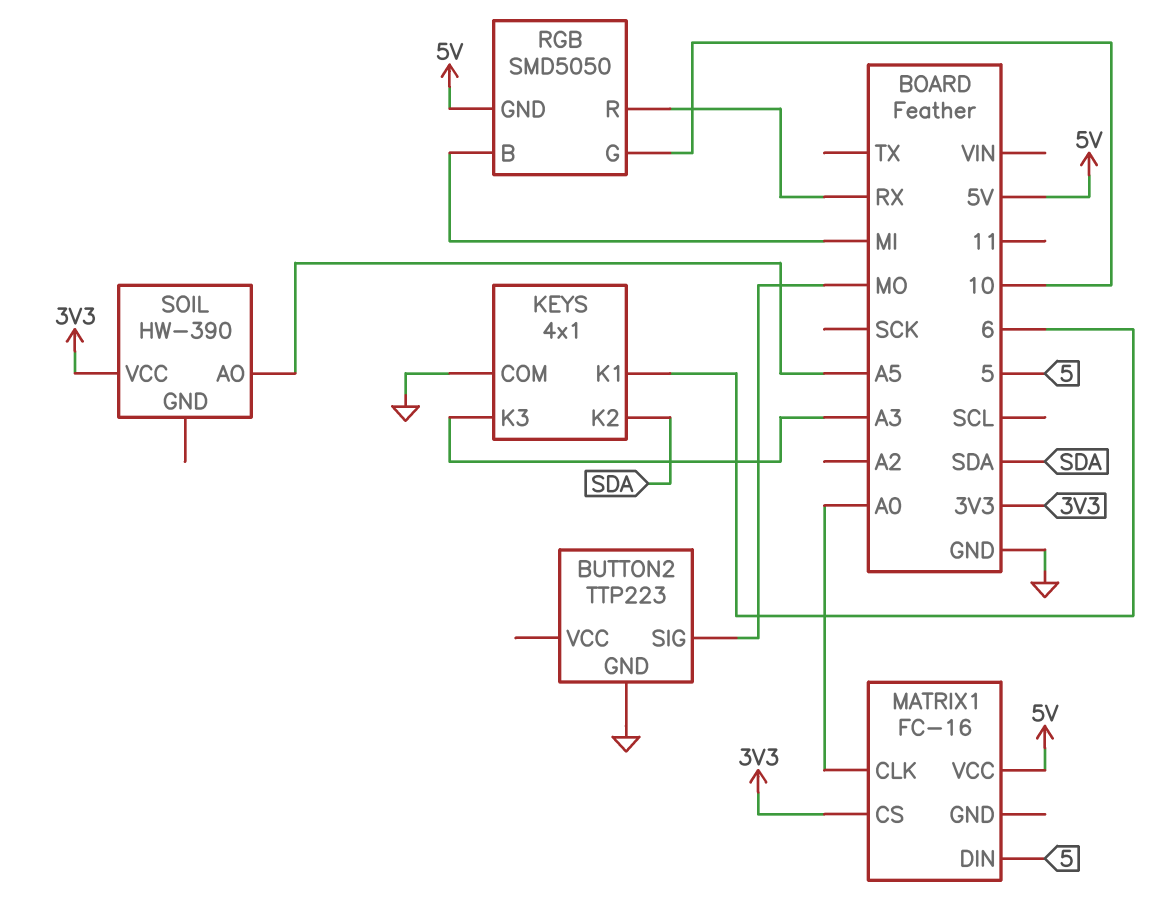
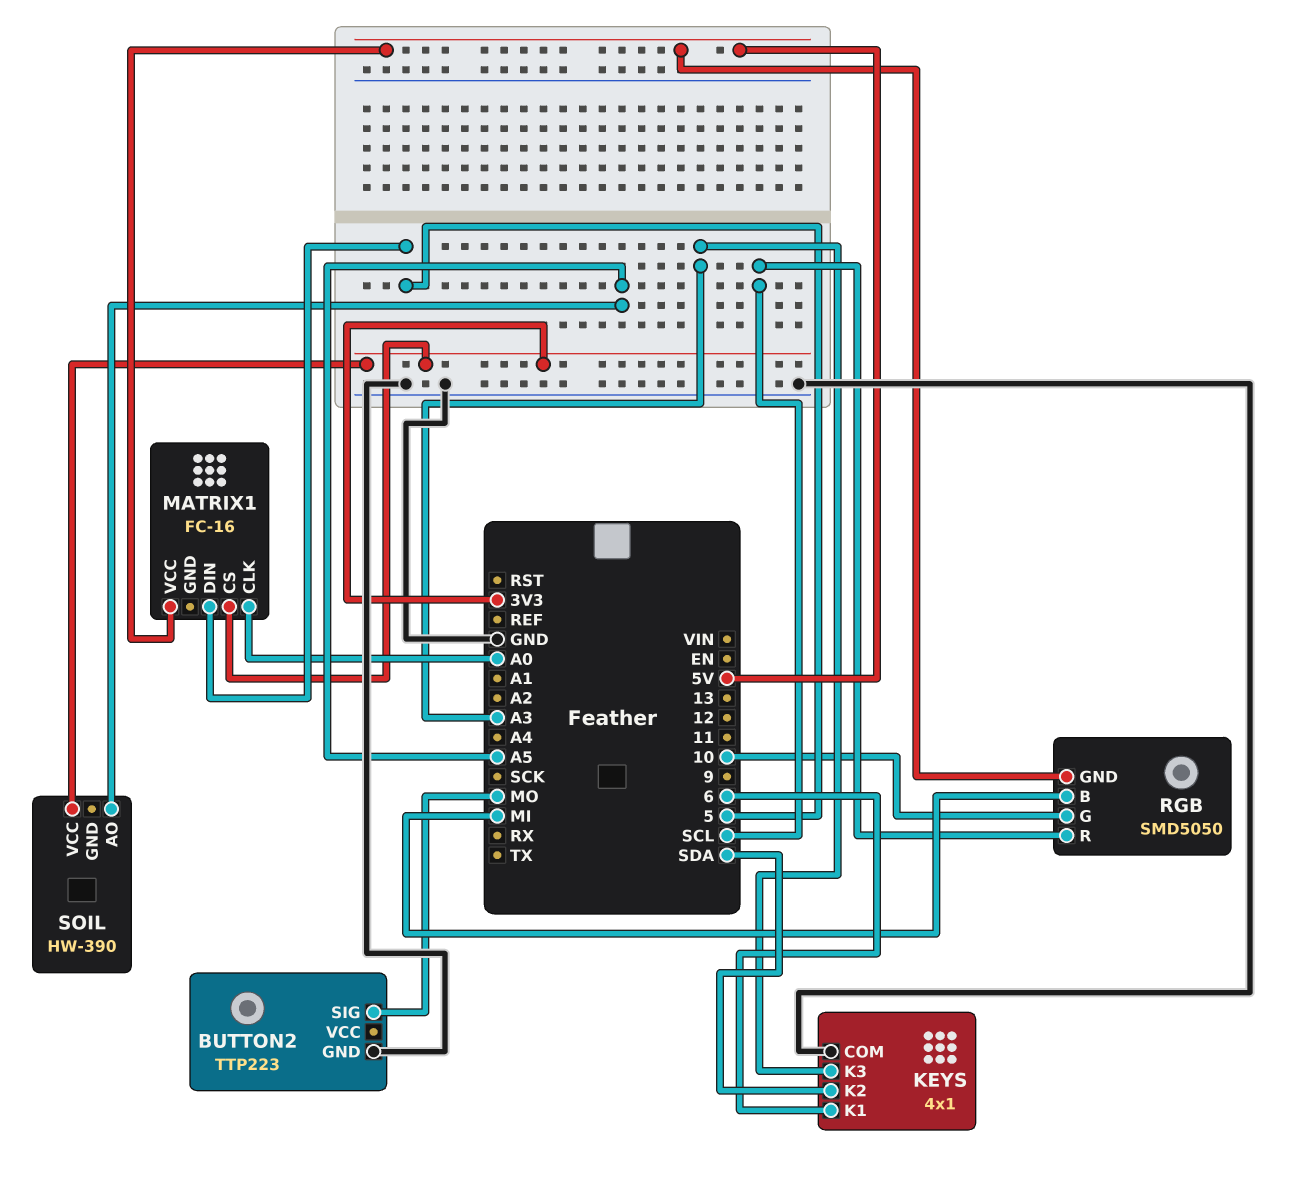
RGB pin R: RX -> SCL

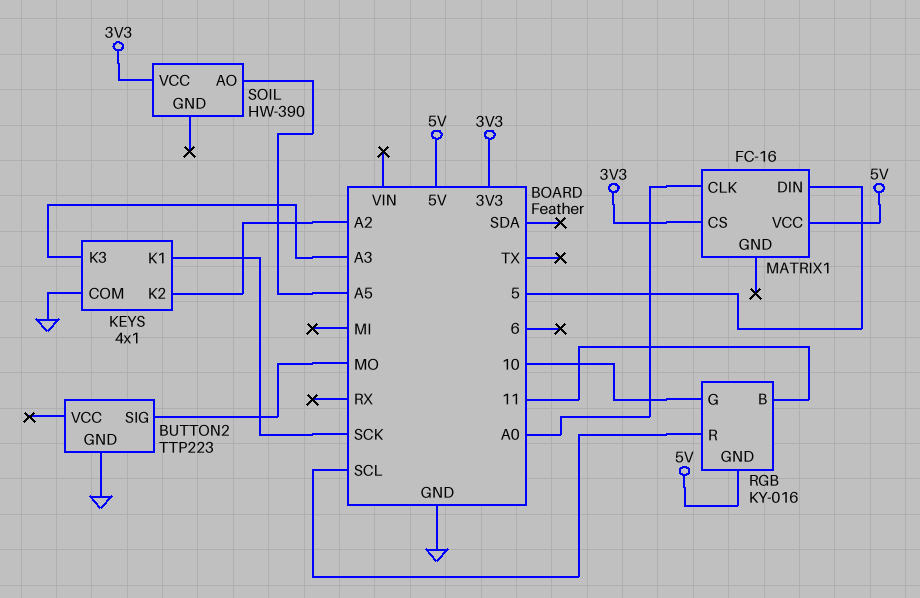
KEYS pin K1: 6 -> SCK
KEYS pin K2: SDA -> A2
RGB: SMD5050 -> KY-016
RGB pin B: MI -> 11

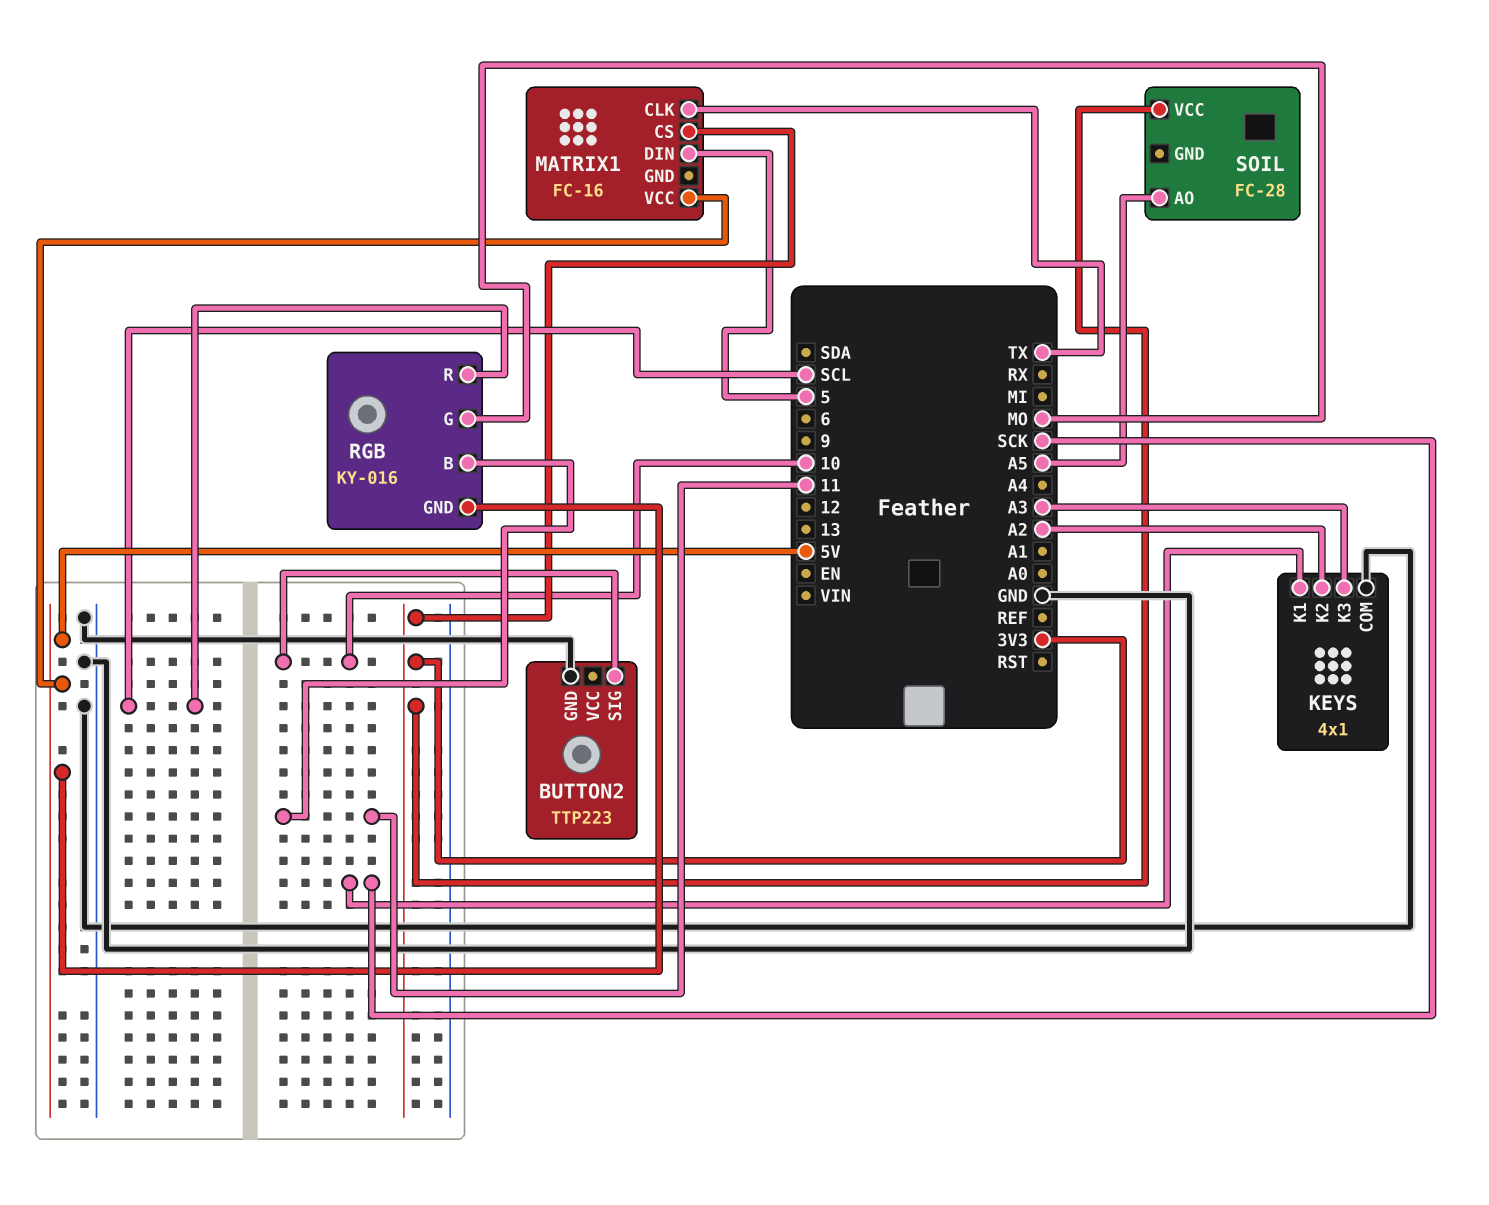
BUTTON2 pin SIG: MO -> 10
MATRIX1 pin CLK: A0 -> TX
RGB pin G: 10 -> MO
SOIL: HW-390 -> FC-28

